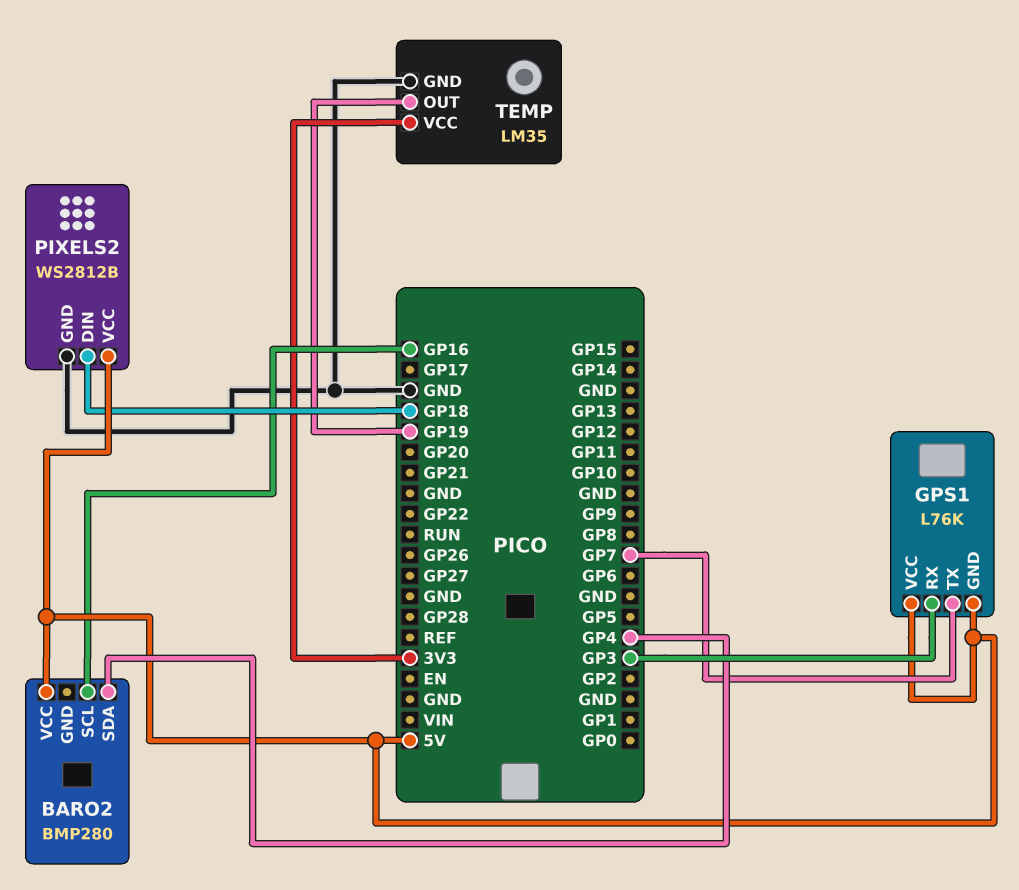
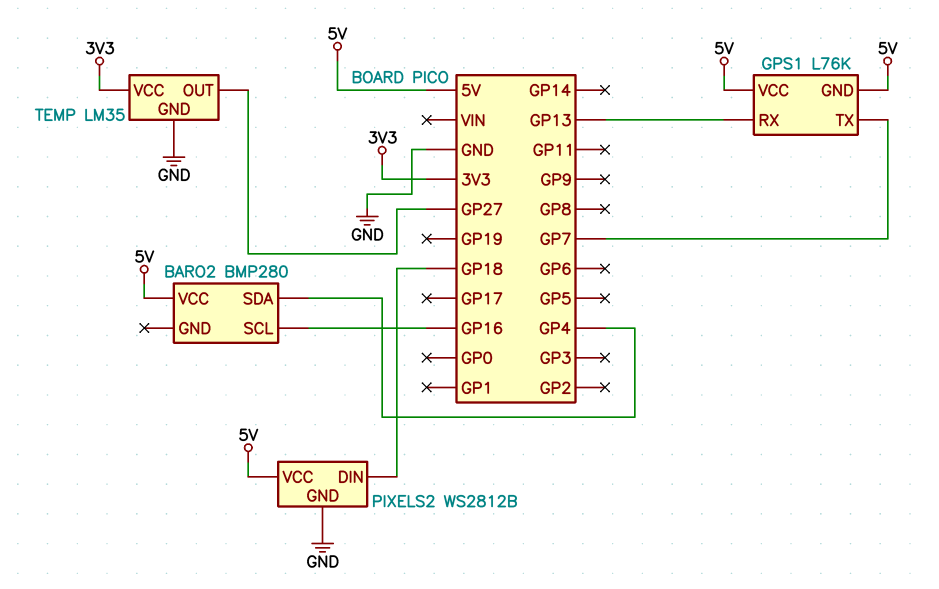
GPS1 pin RX: GP3 -> GP13
TEMP pin OUT: GP19 -> GP27

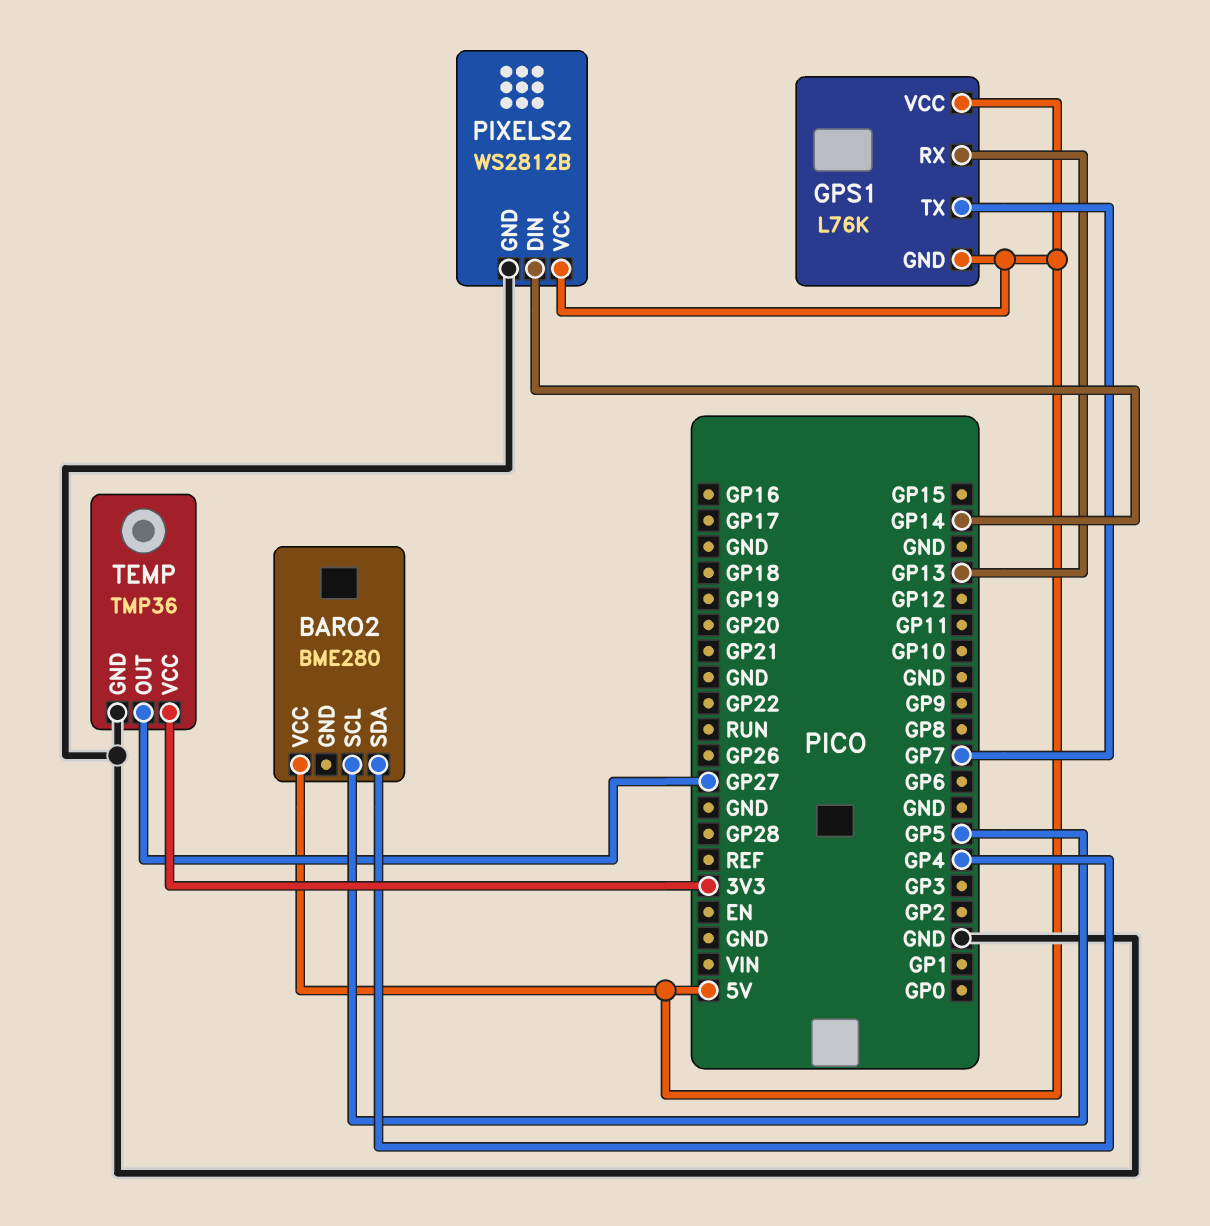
BARO2: BMP280 -> BME280
BARO2 pin SCL: GP16 -> GP5
PIXELS2 pin DIN: GP18 -> GP14
TEMP: LM35 -> TMP36

